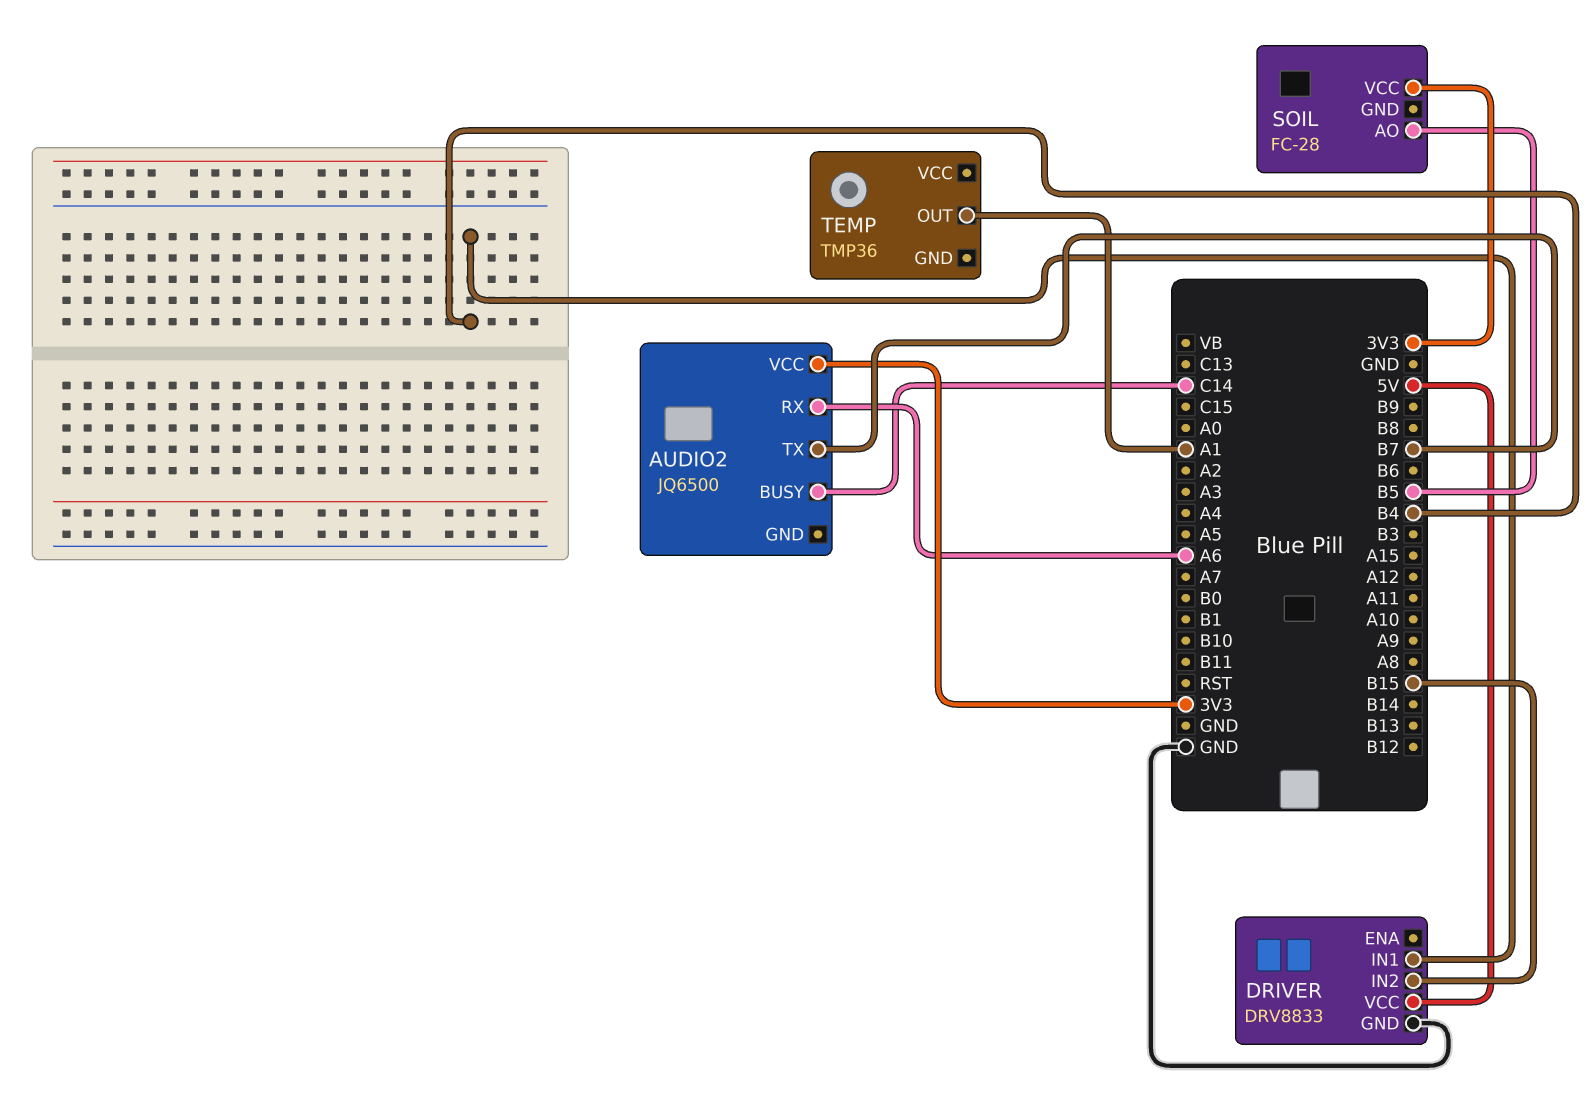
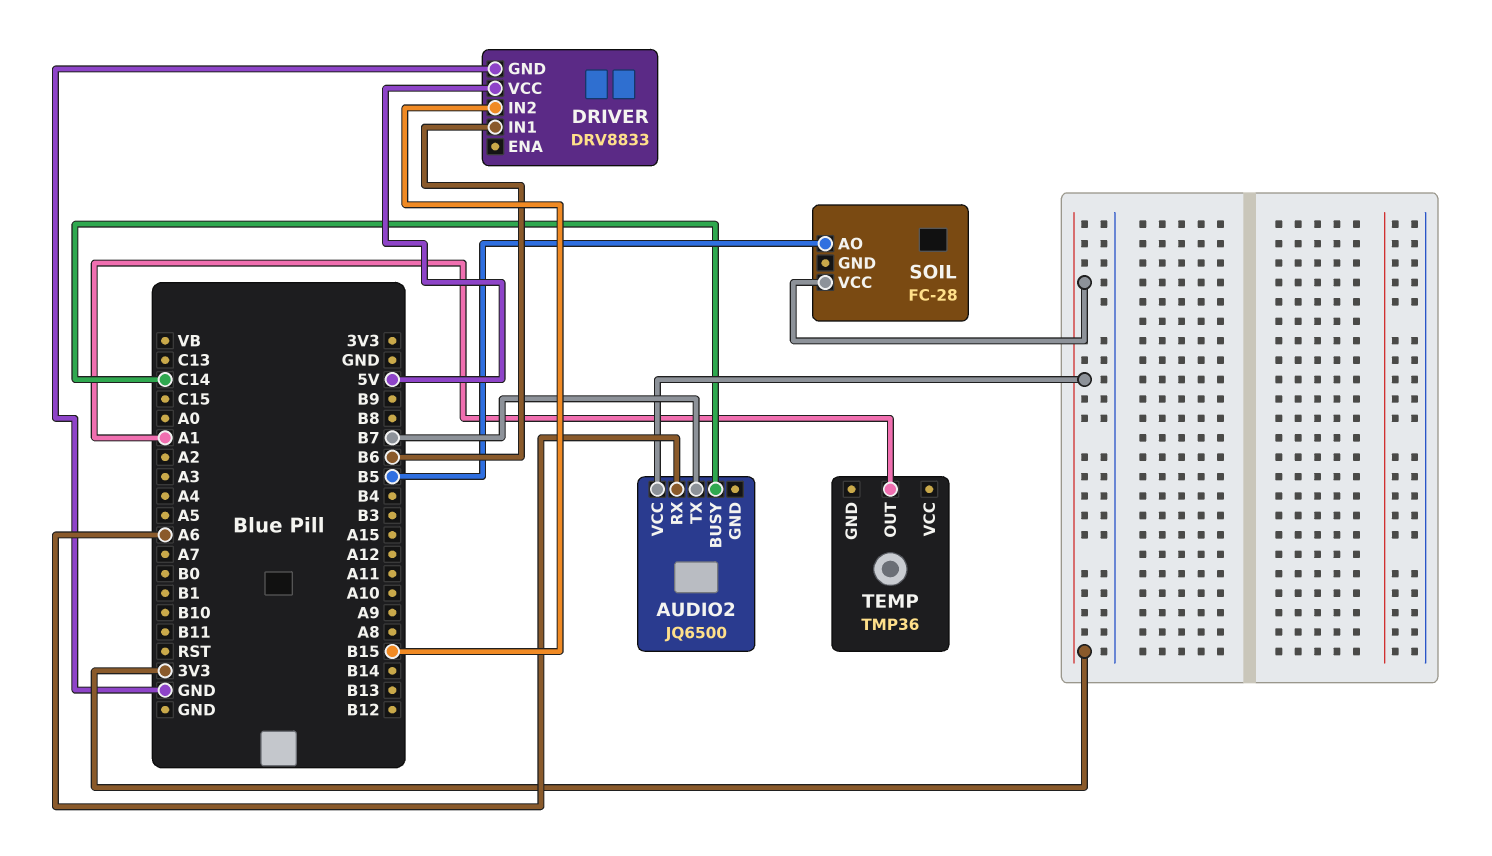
DRIVER pin IN1: B4 -> B6

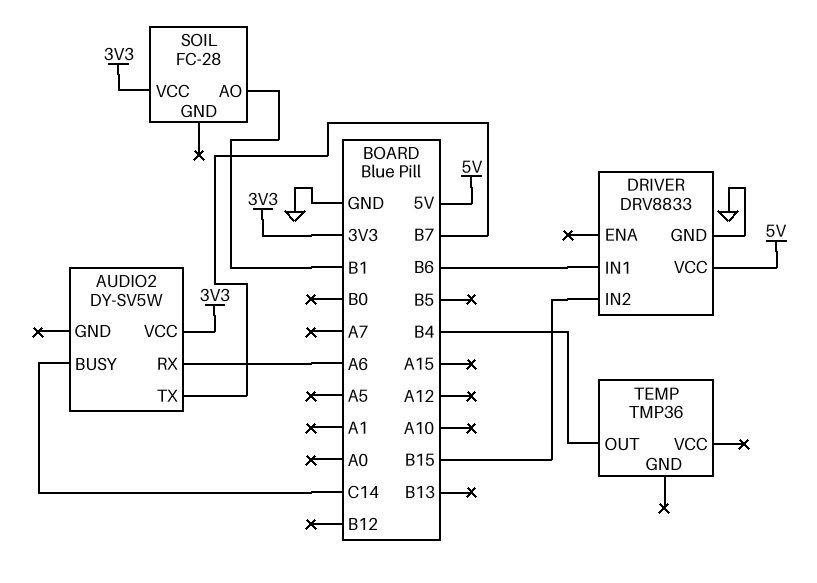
AUDIO2: JQ6500 -> DY-SV5W
SOIL pin AO: B5 -> B1
TEMP pin OUT: A1 -> B4

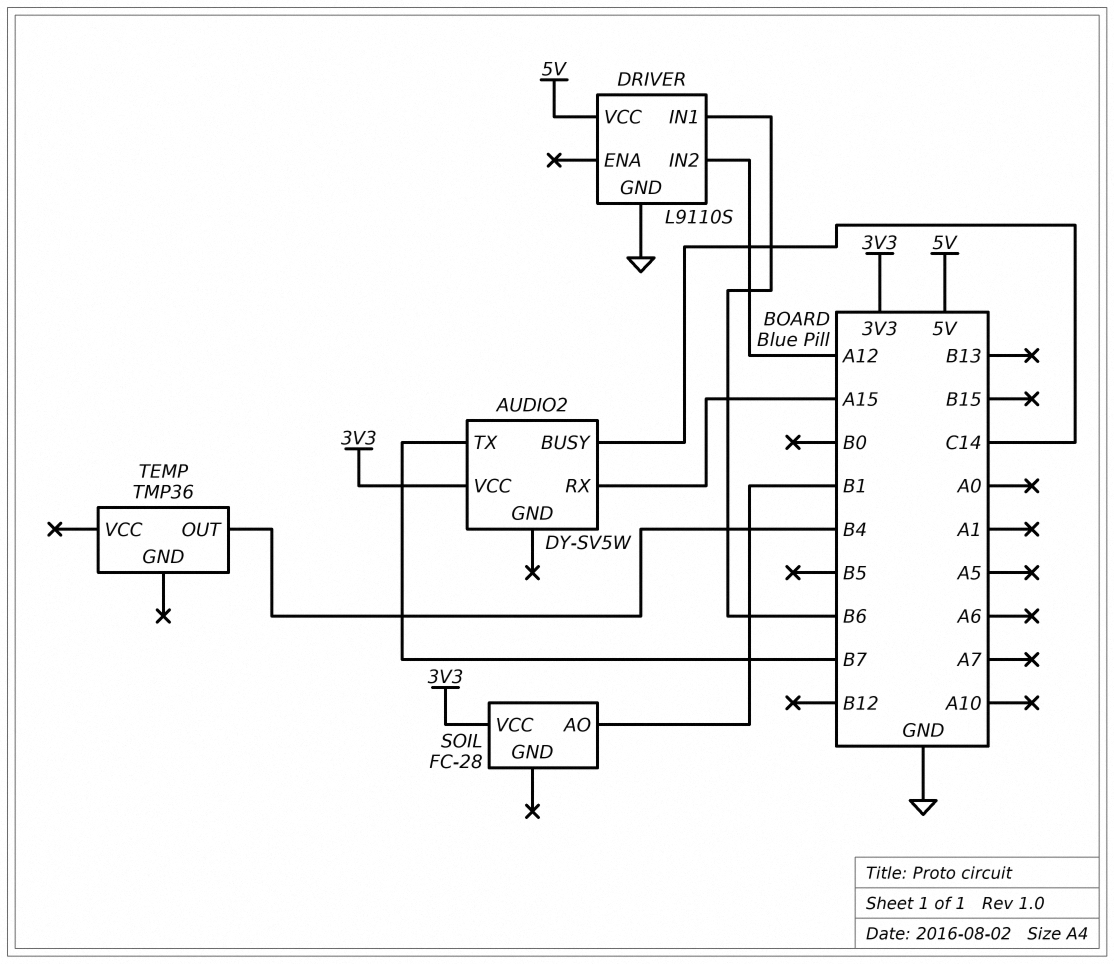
AUDIO2 pin RX: A6 -> A15
DRIVER: DRV8833 -> L9110S
DRIVER pin IN2: B15 -> A12

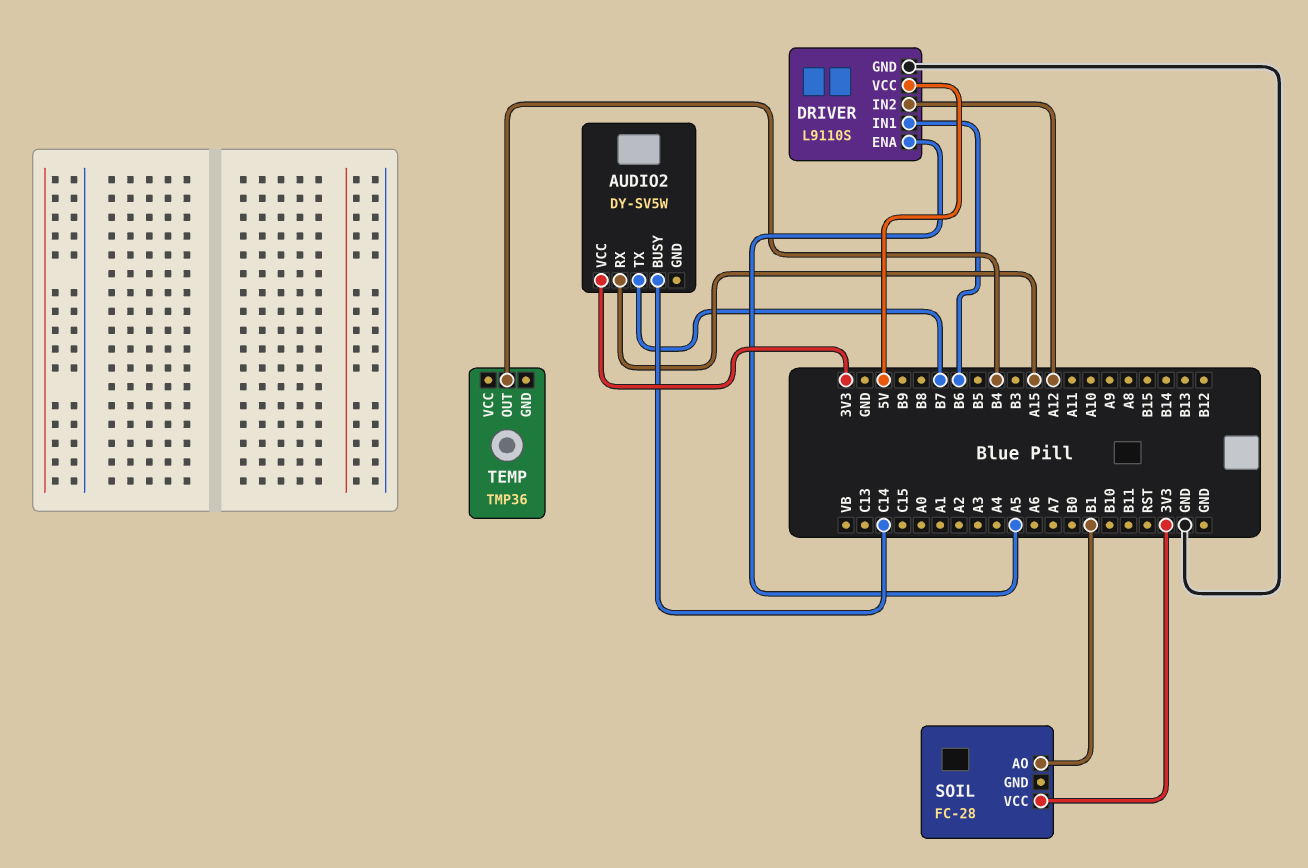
DRIVER pin ENA: none -> A5

